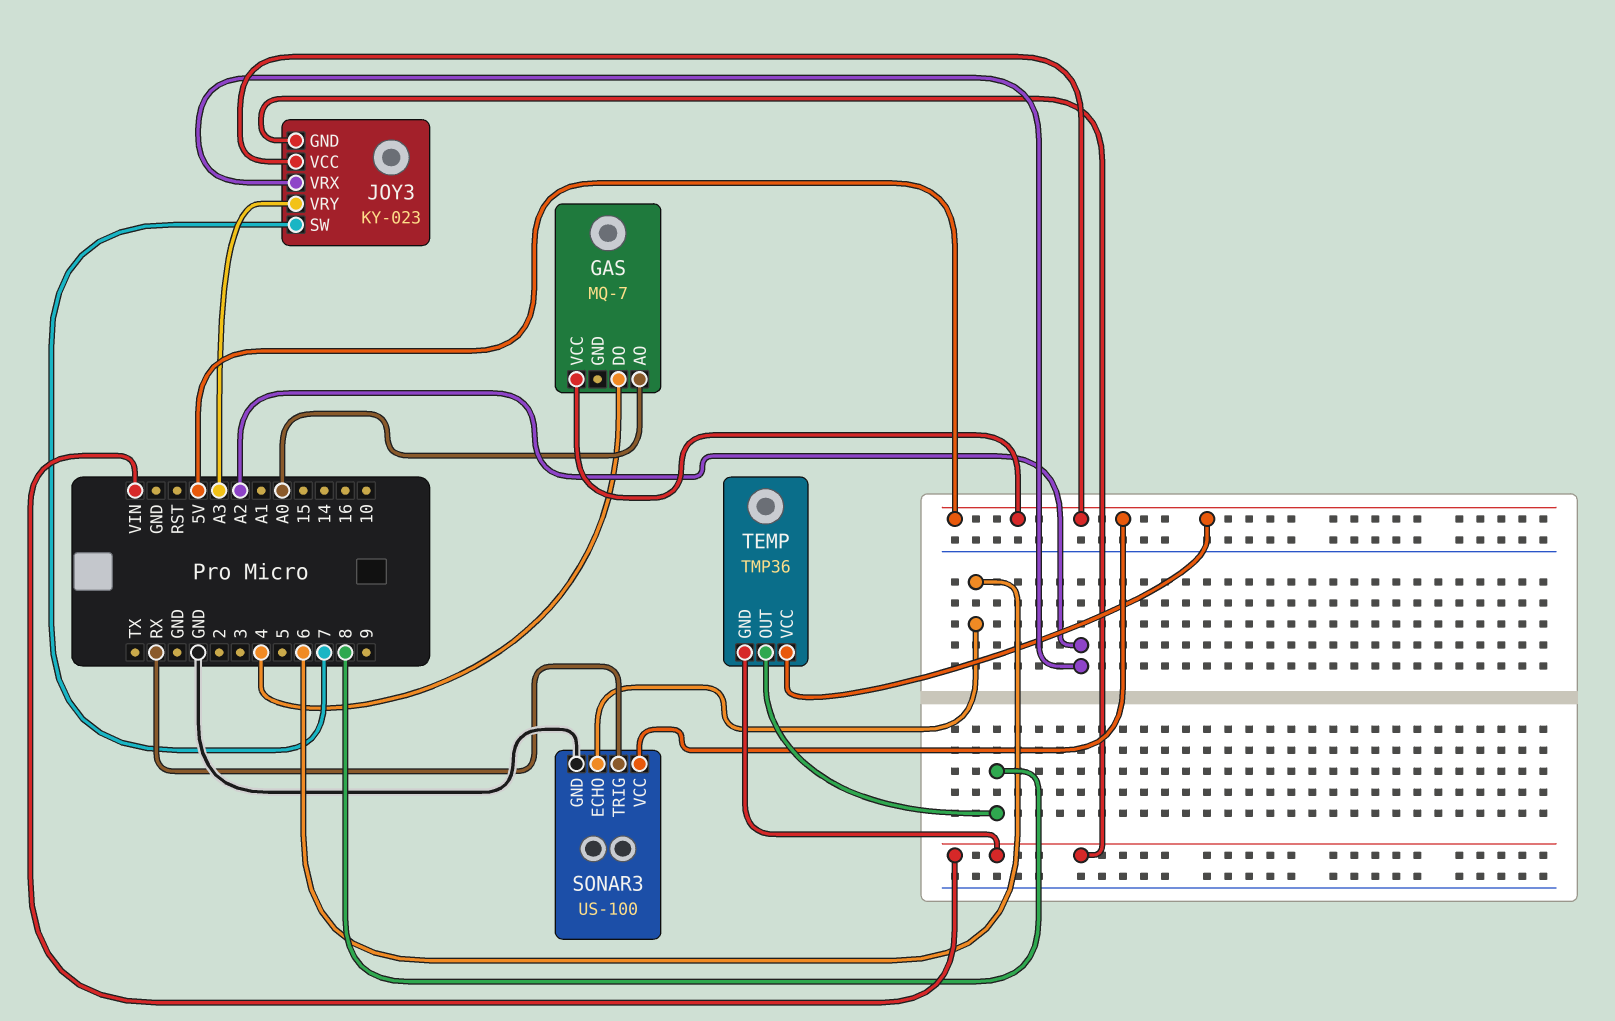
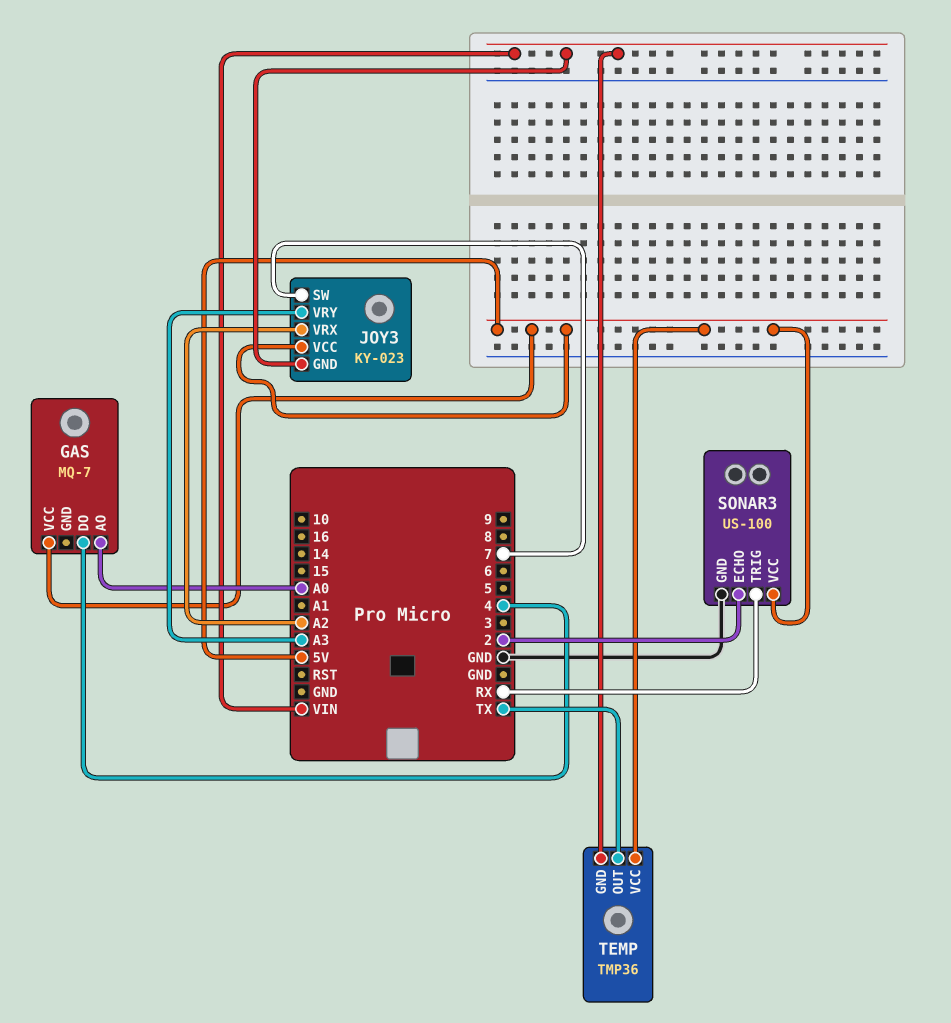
SONAR3 pin ECHO: 6 -> 2
TEMP pin OUT: 8 -> TX

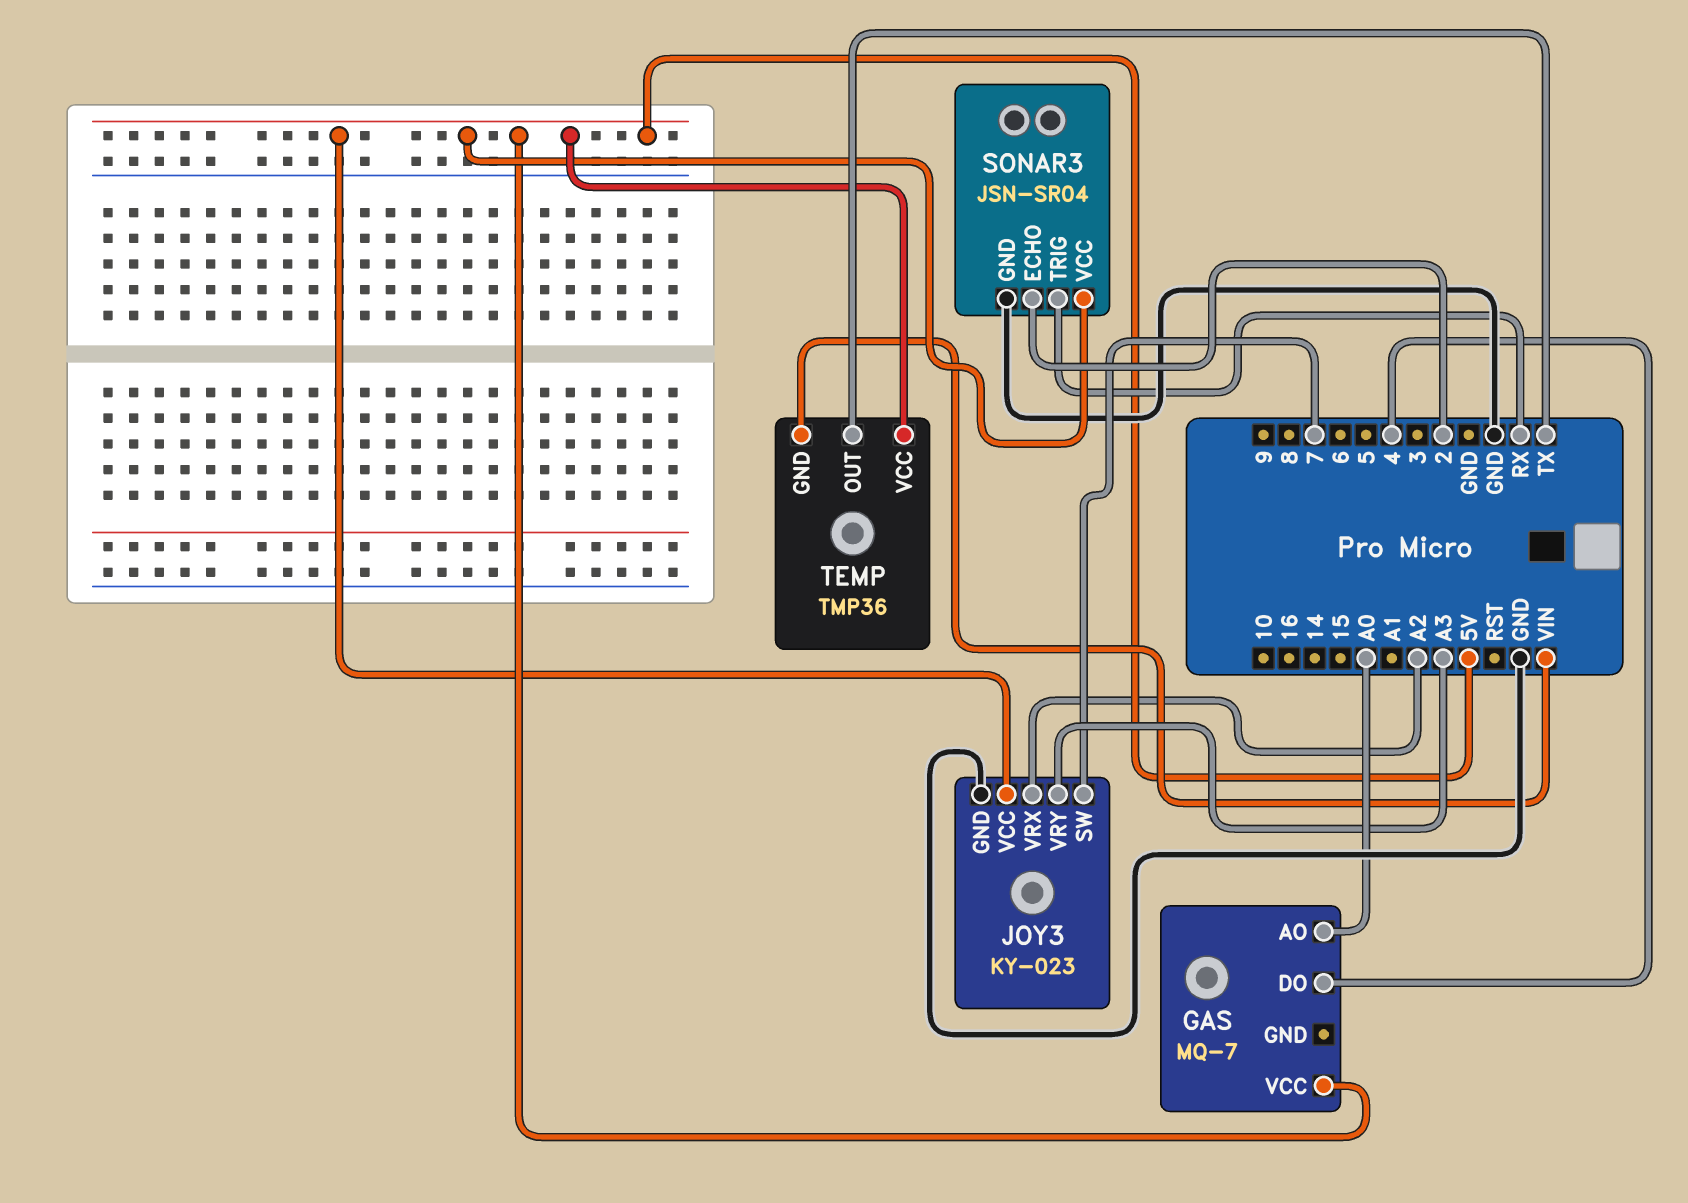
JOY3 pin GND: VIN -> GND
SONAR3: US-100 -> JSN-SR04

